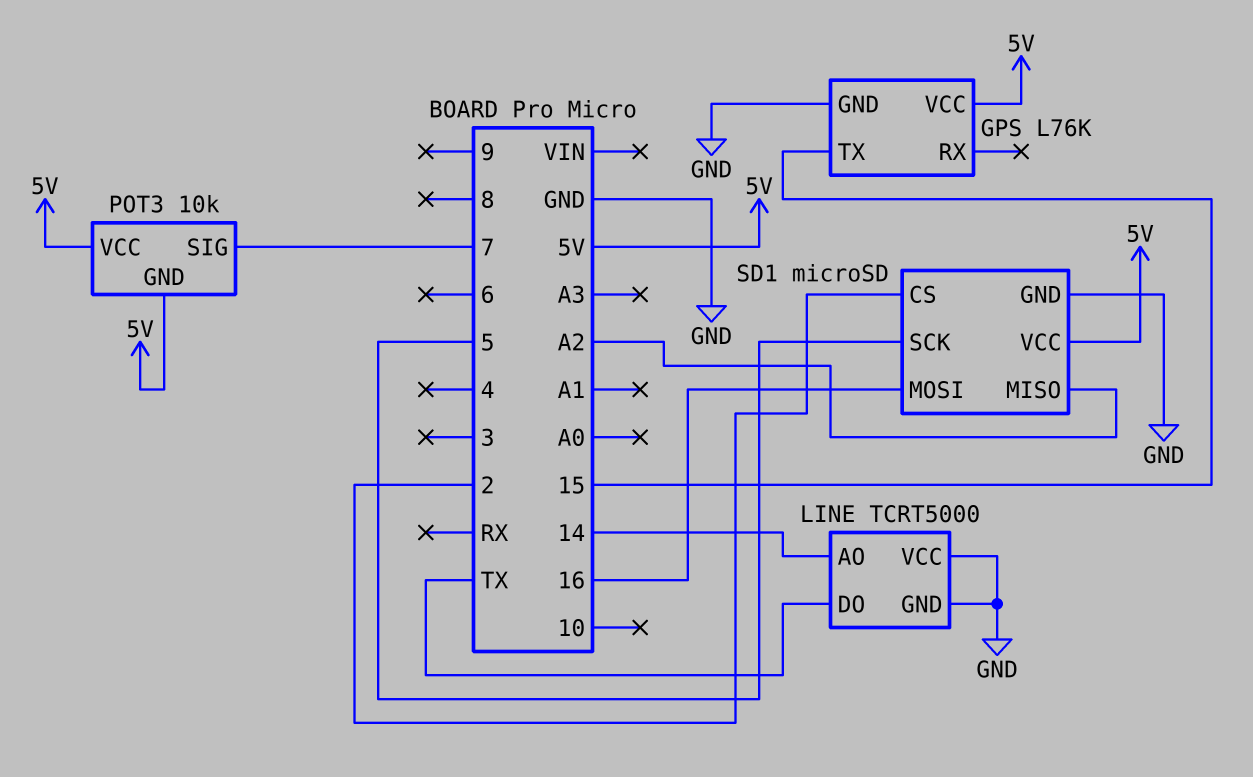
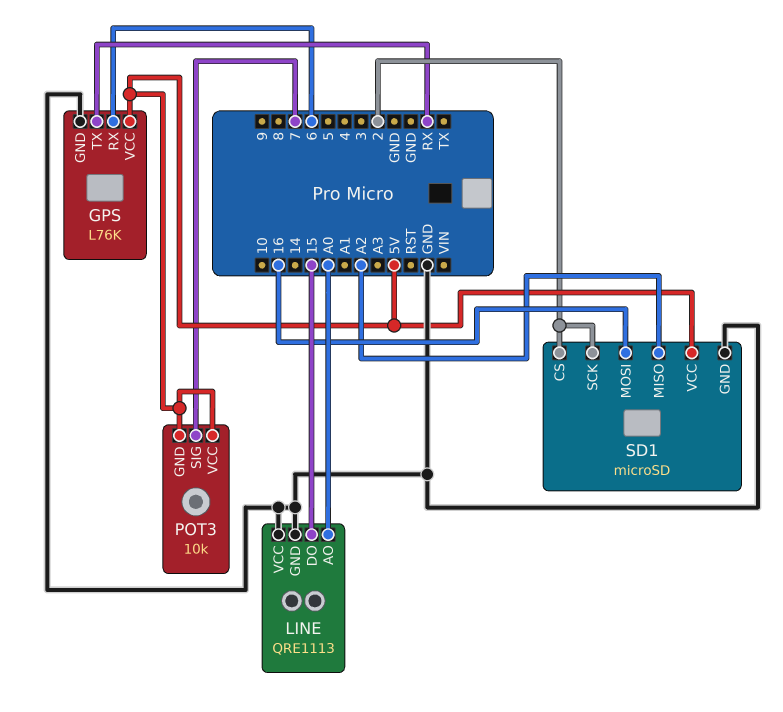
GPS pin RX: none -> 6
GPS pin TX: 15 -> RX
LINE: TCRT5000 -> QRE1113
LINE pin AO: 14 -> A0
LINE pin DO: TX -> 15
SD1 pin SCK: 5 -> 2

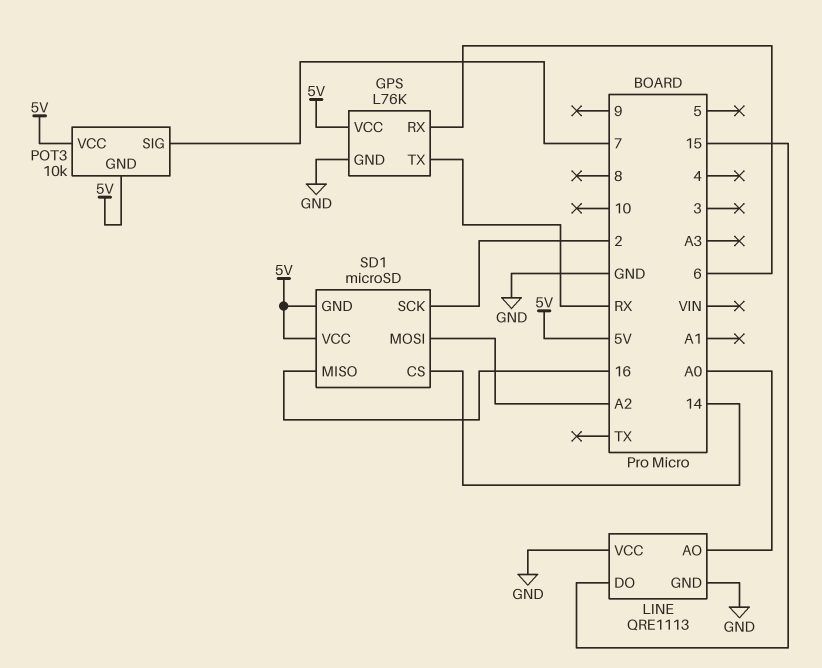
SD1 pin CS: 2 -> 14
SD1 pin GND: GND -> 5V
SD1 pin MISO: A2 -> 16
SD1 pin MOSI: 16 -> A2

